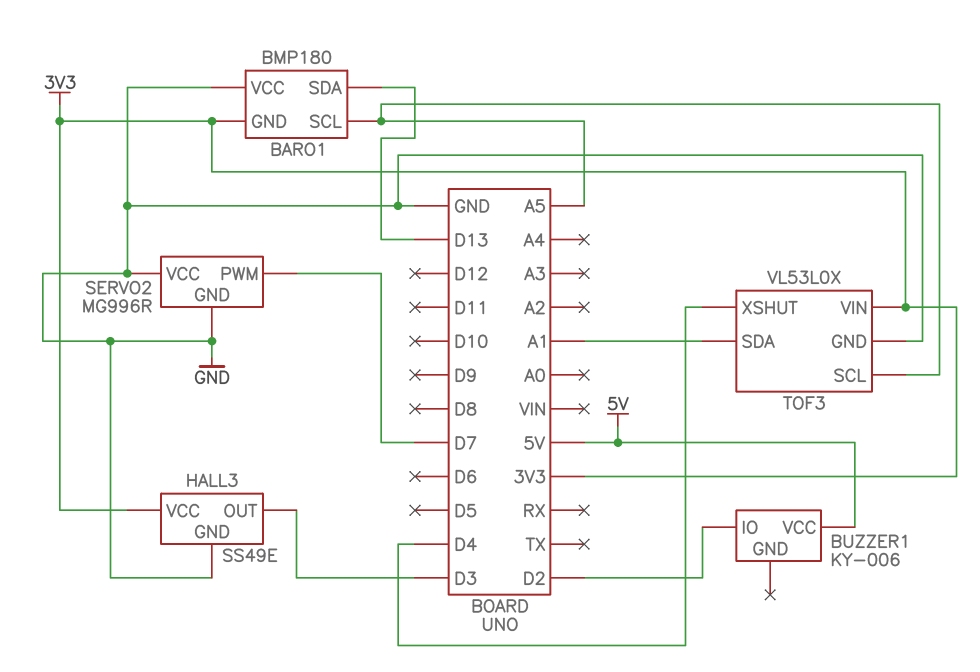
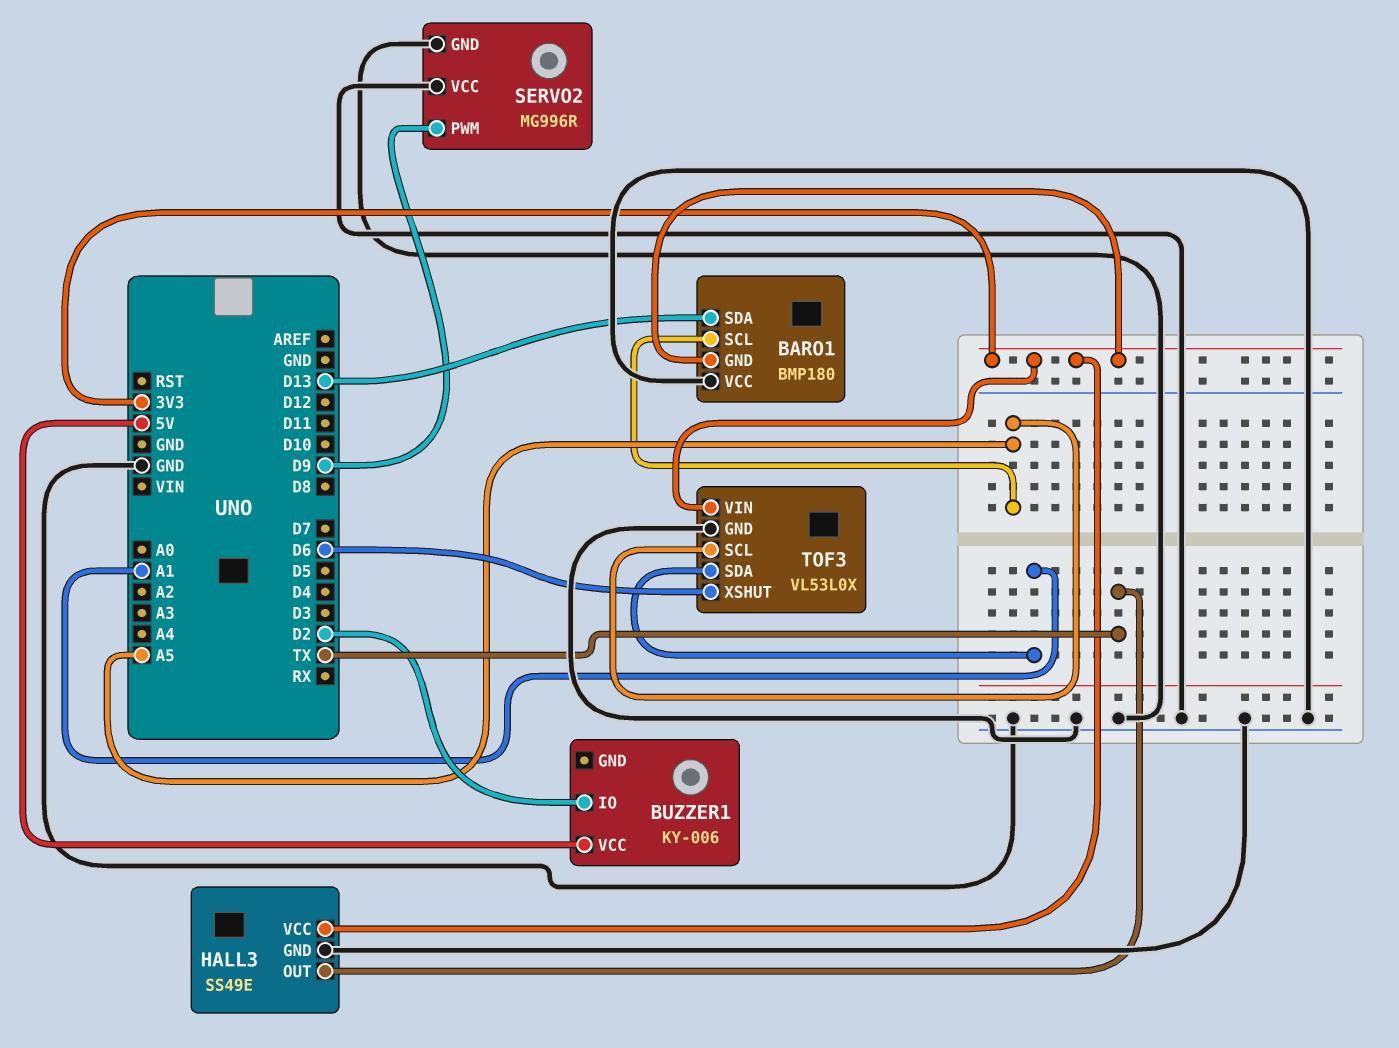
HALL3 pin OUT: D3 -> TX
SERVO2 pin PWM: D7 -> D9
TOF3 pin XSHUT: D4 -> D6

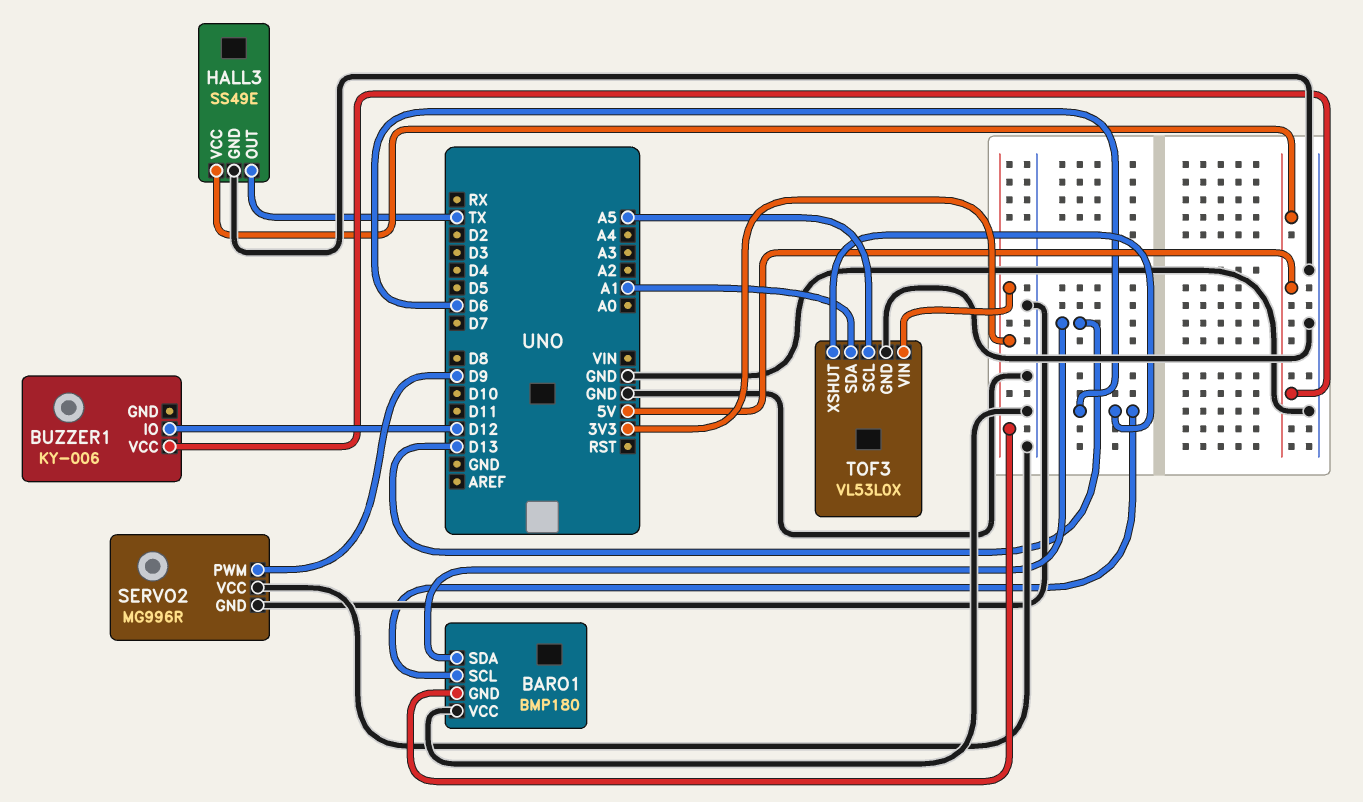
BARO1 pin SCL: A5 -> D6
BUZZER1 pin IO: D2 -> D12
HALL3 pin VCC: 3V3 -> 5V

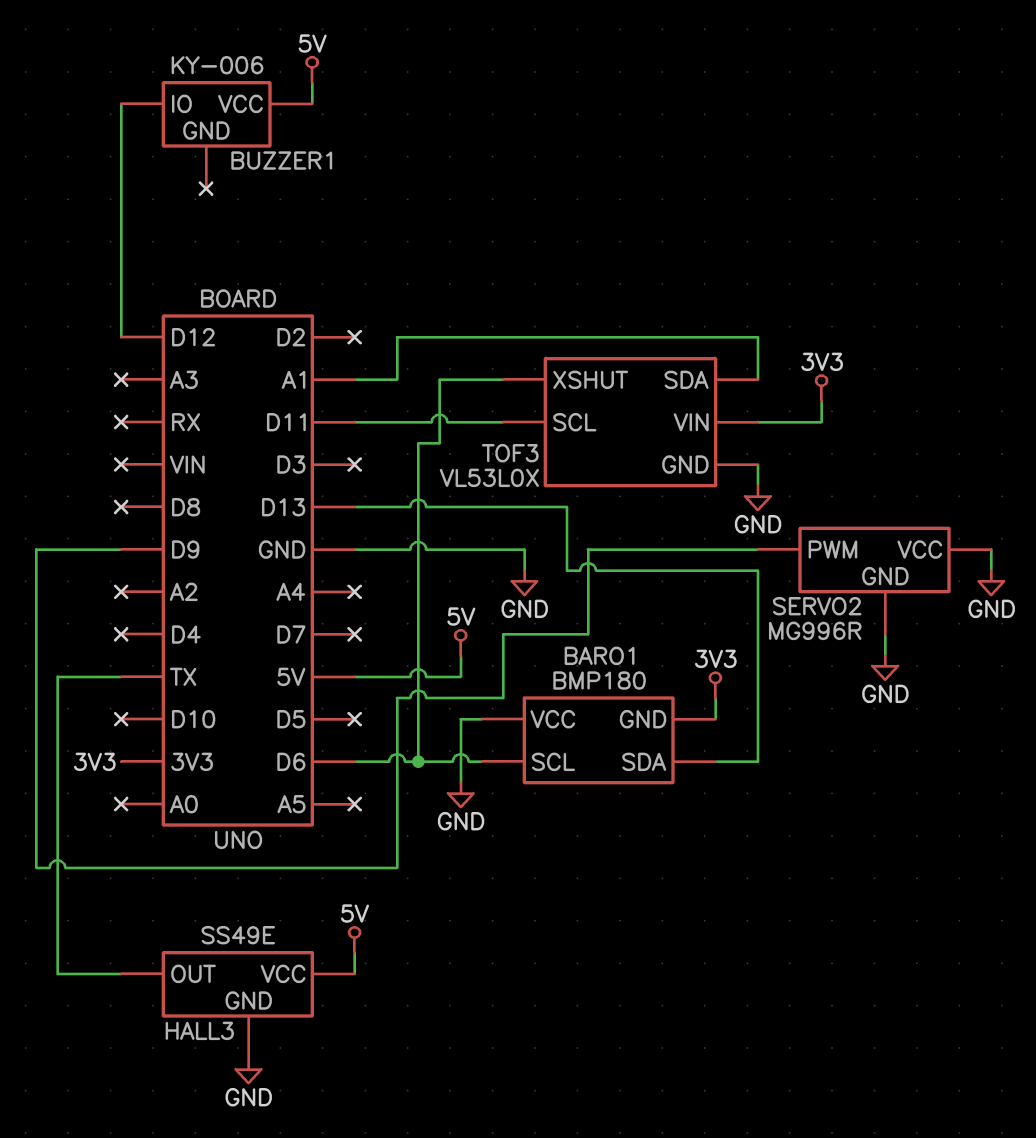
TOF3 pin SCL: A5 -> D11

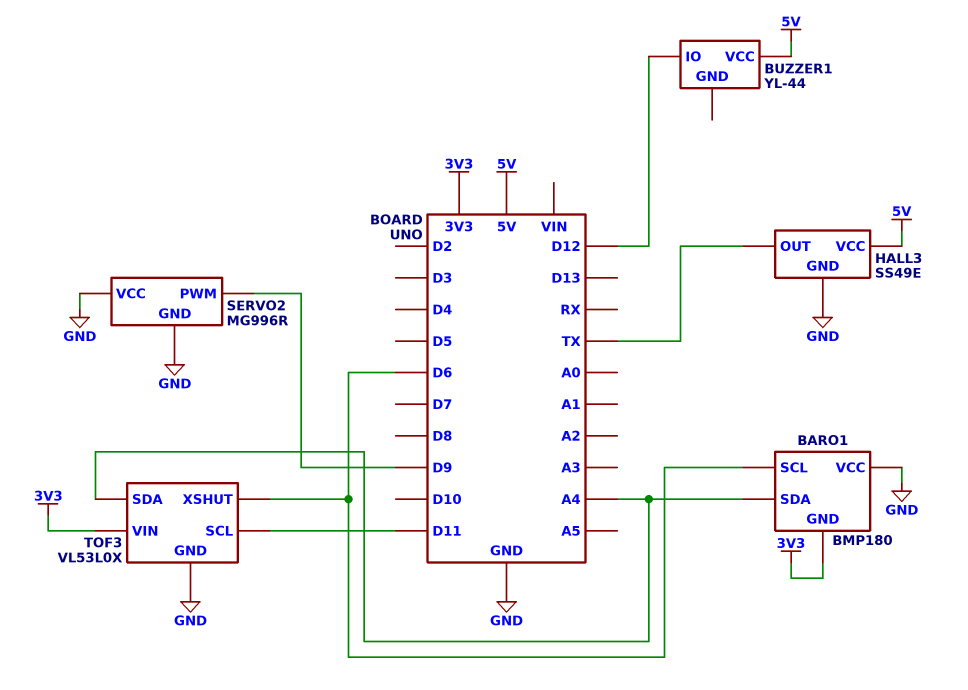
BARO1 pin SDA: D13 -> A4
BUZZER1: KY-006 -> YL-44
TOF3 pin SDA: A1 -> A4

